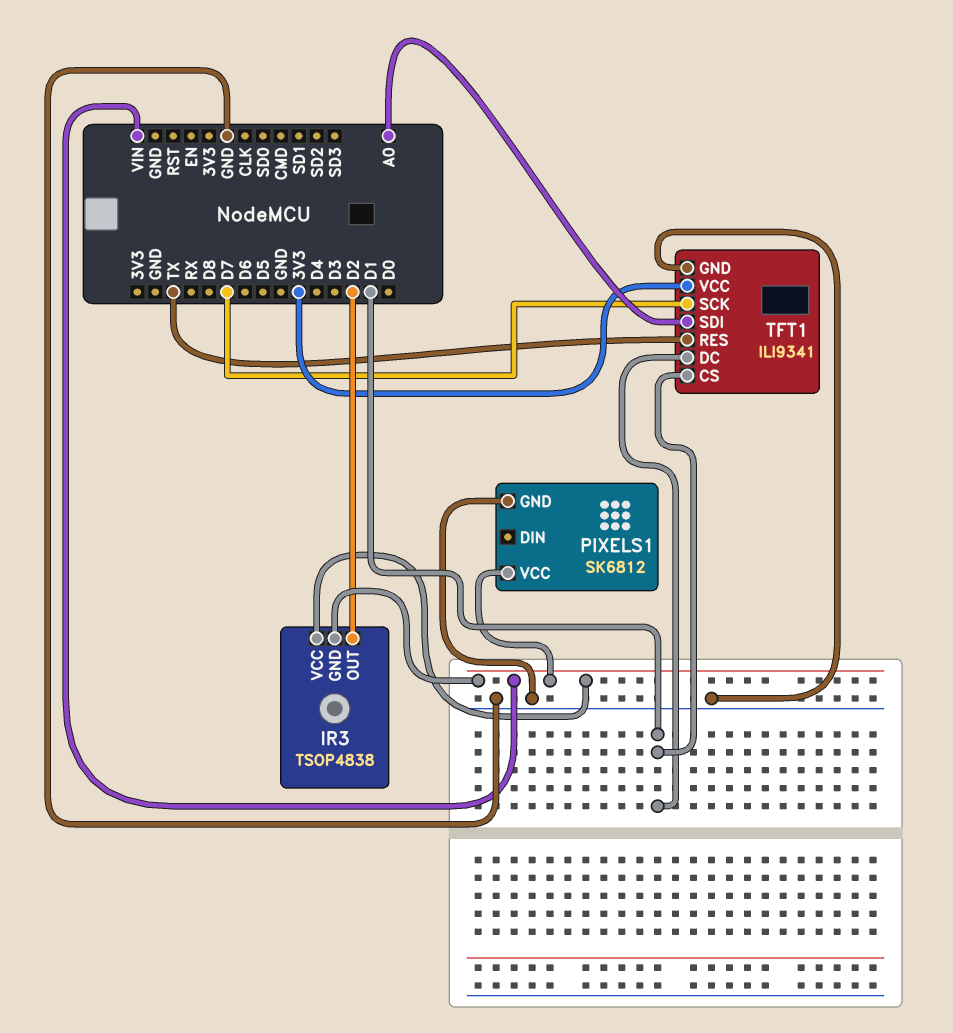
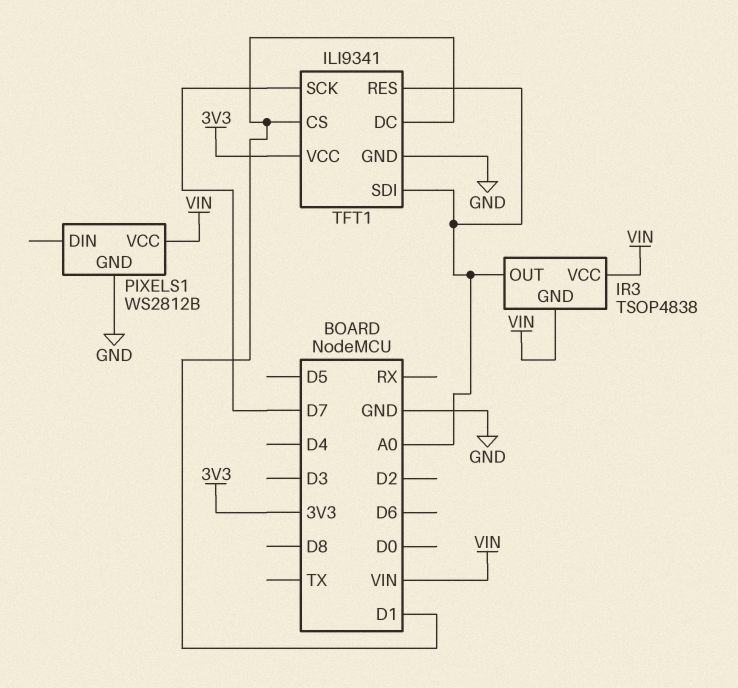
IR3 pin OUT: D2 -> A0
PIXELS1: SK6812 -> WS2812B
TFT1 pin RES: TX -> A0

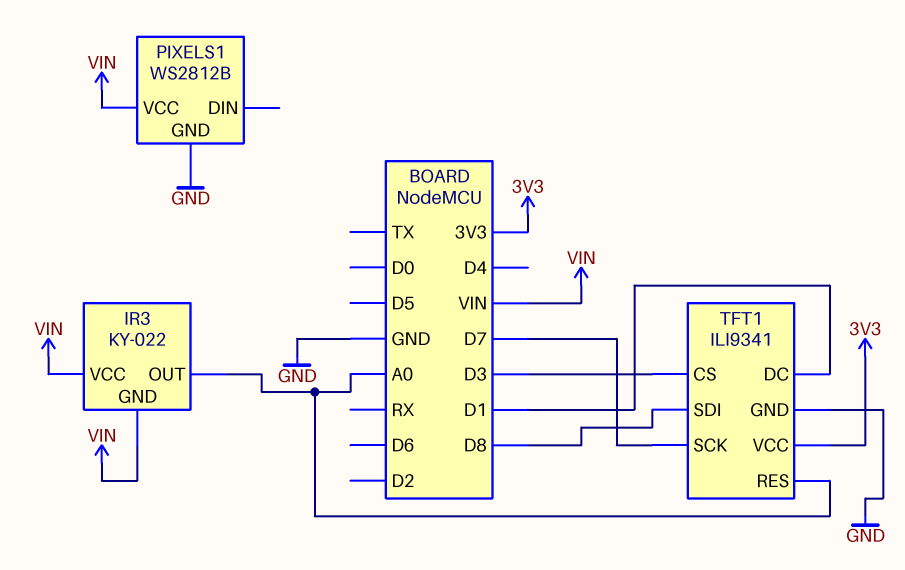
IR3: TSOP4838 -> KY-022
TFT1 pin CS: D1 -> D3
TFT1 pin SDI: A0 -> D8

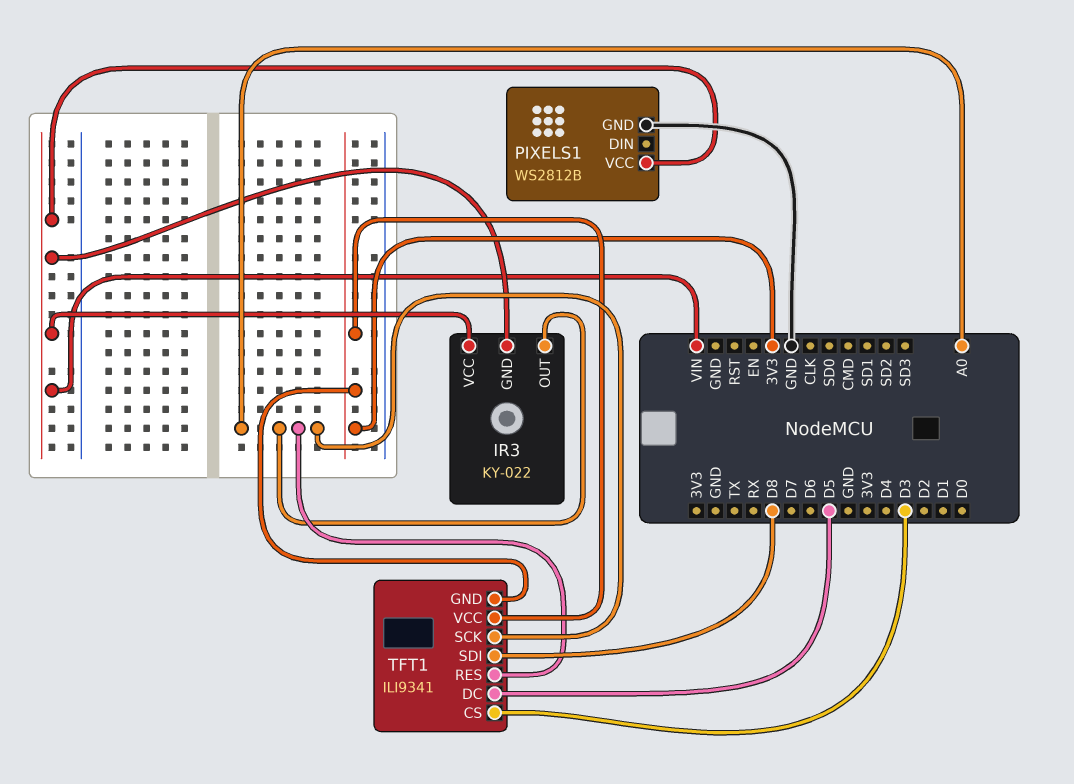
TFT1 pin DC: D1 -> D5
TFT1 pin GND: GND -> 3V3
TFT1 pin SCK: D7 -> A0

